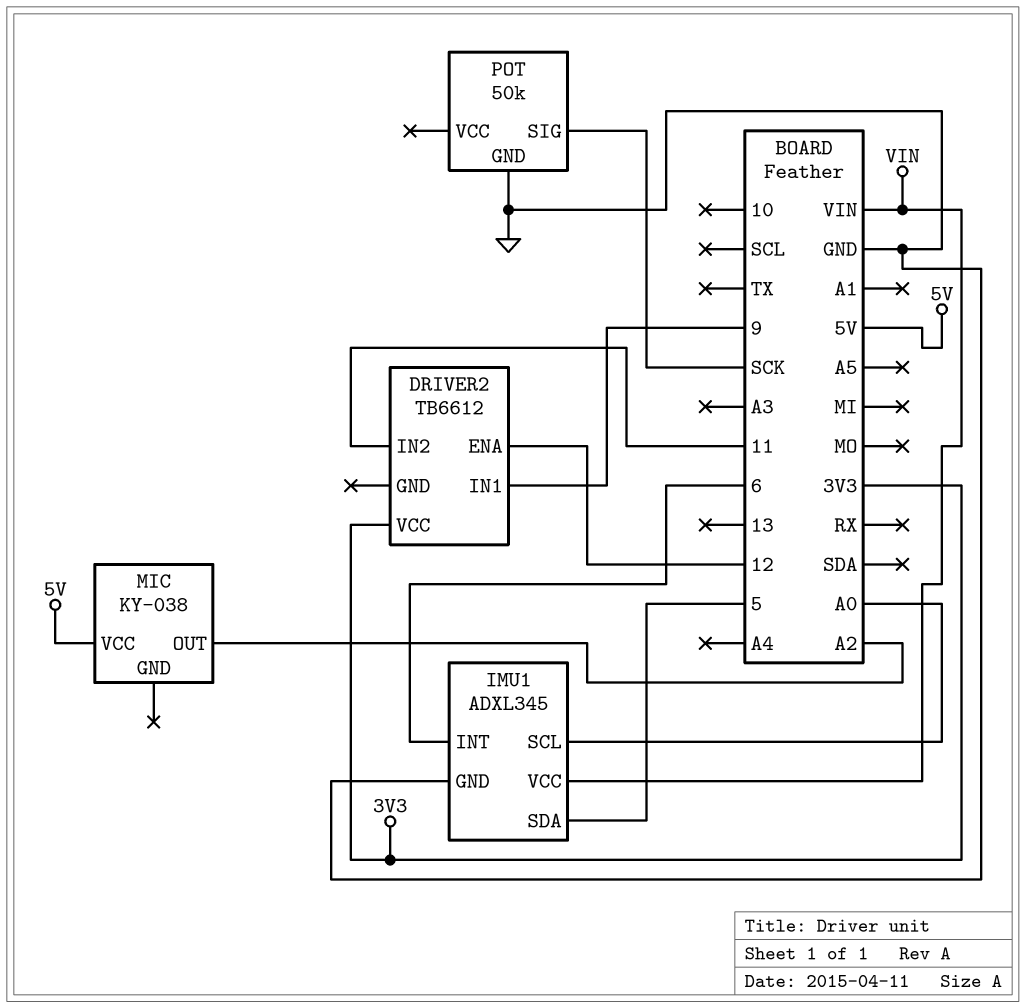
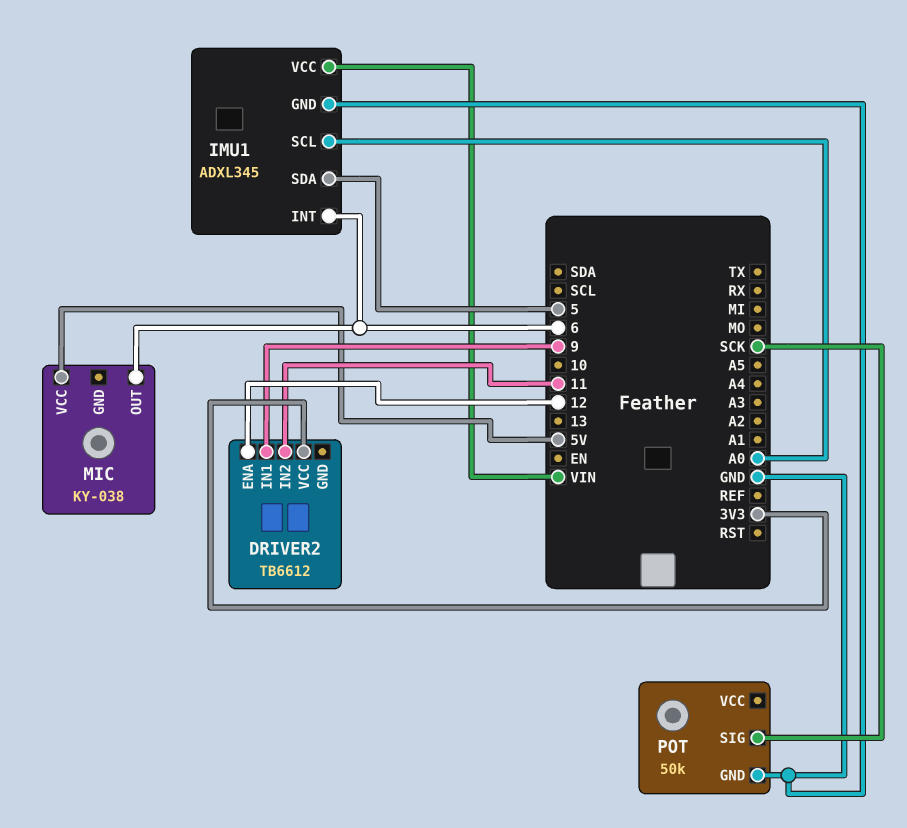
MIC pin OUT: A2 -> 6

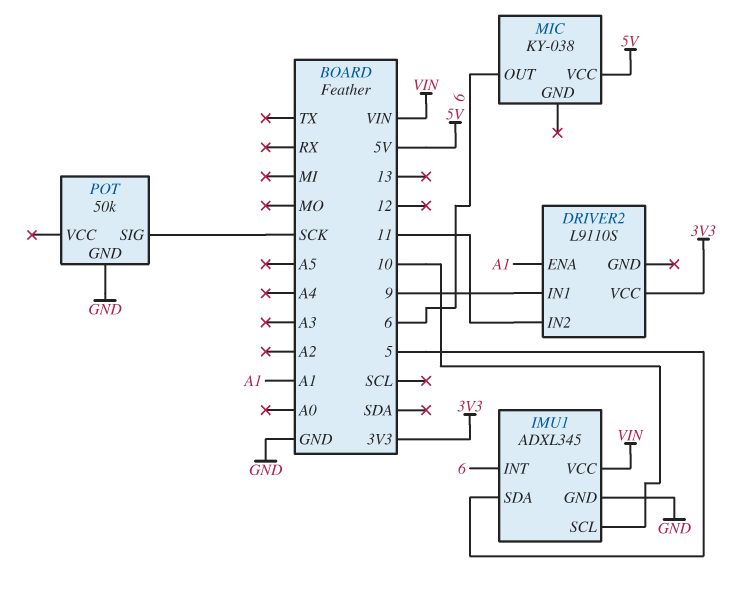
DRIVER2: TB6612 -> L9110S
DRIVER2 pin ENA: 12 -> A1
IMU1 pin SCL: A0 -> 10

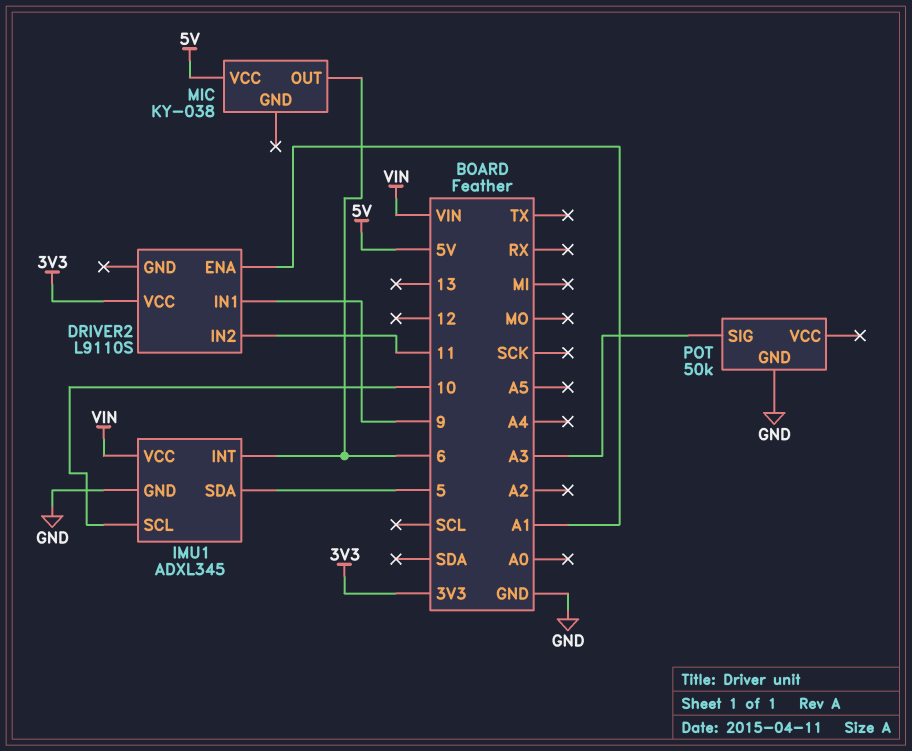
POT pin SIG: SCK -> A3

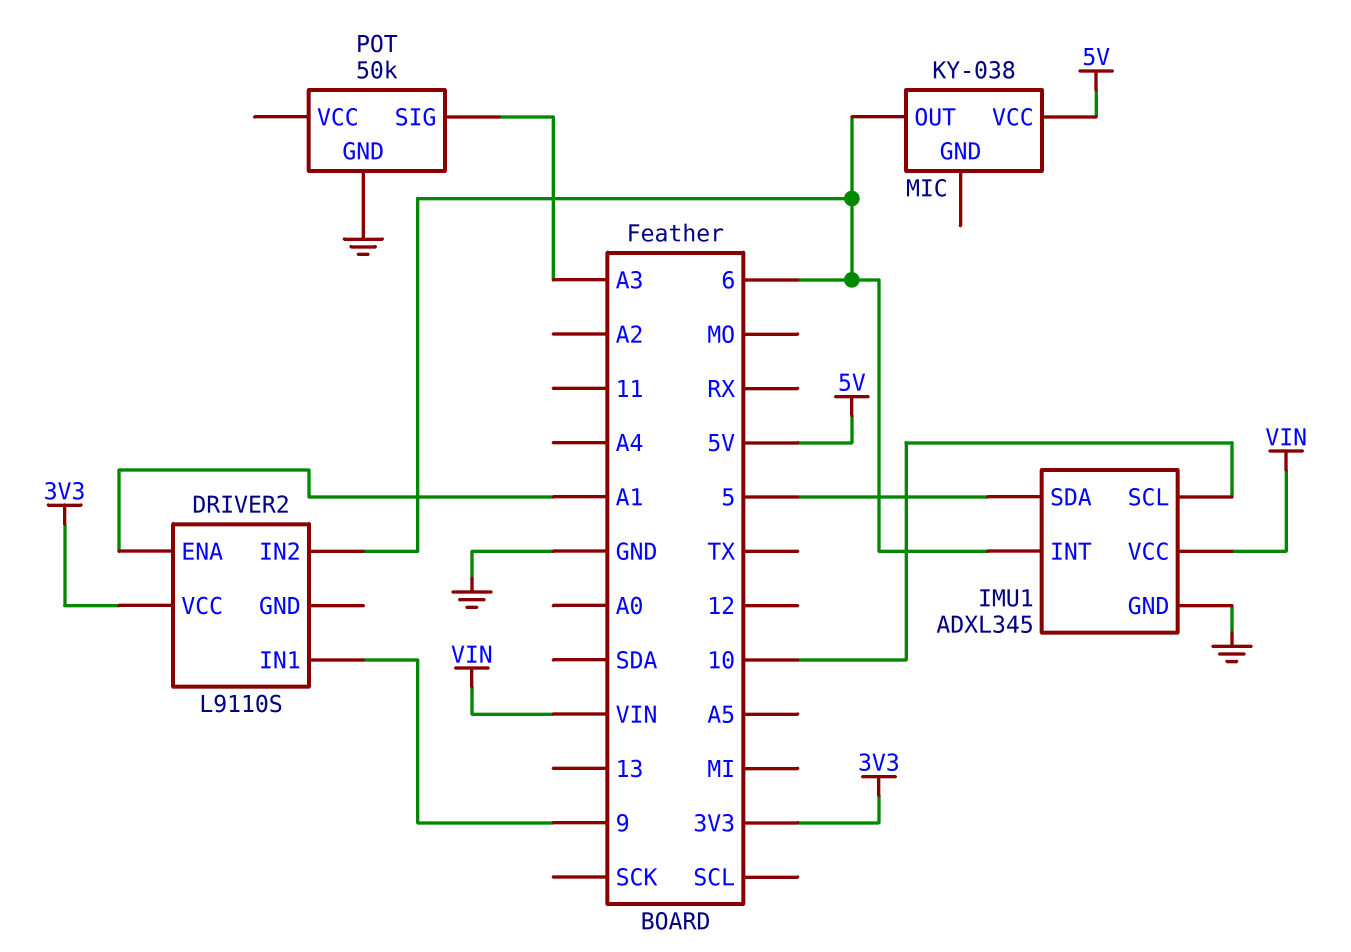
DRIVER2 pin IN2: 11 -> 6

